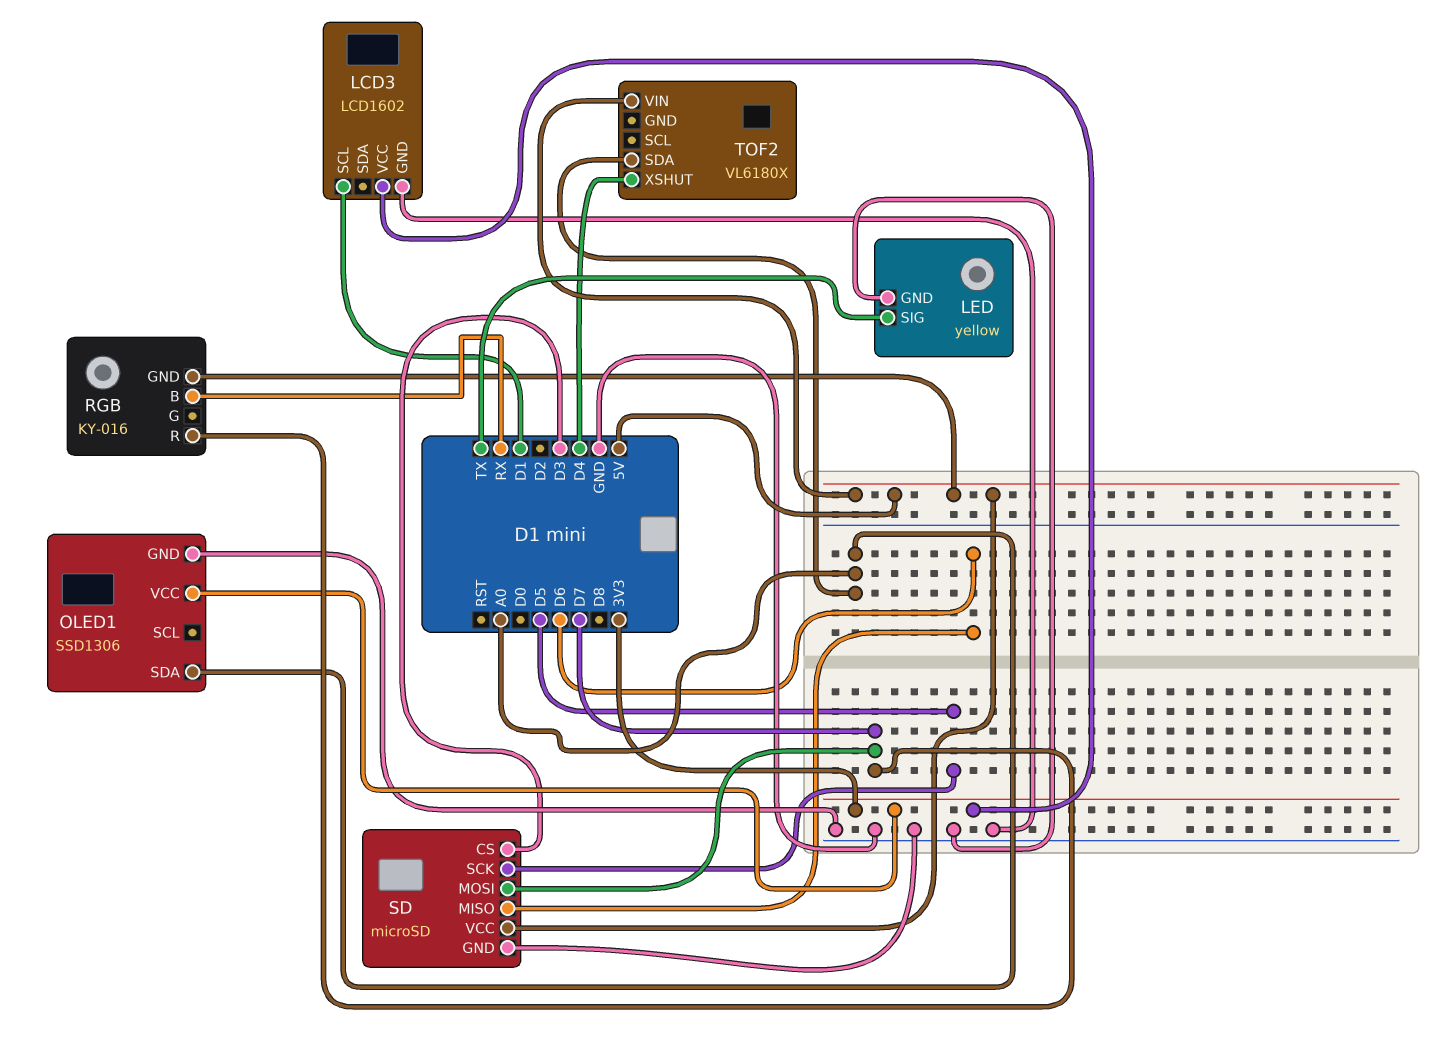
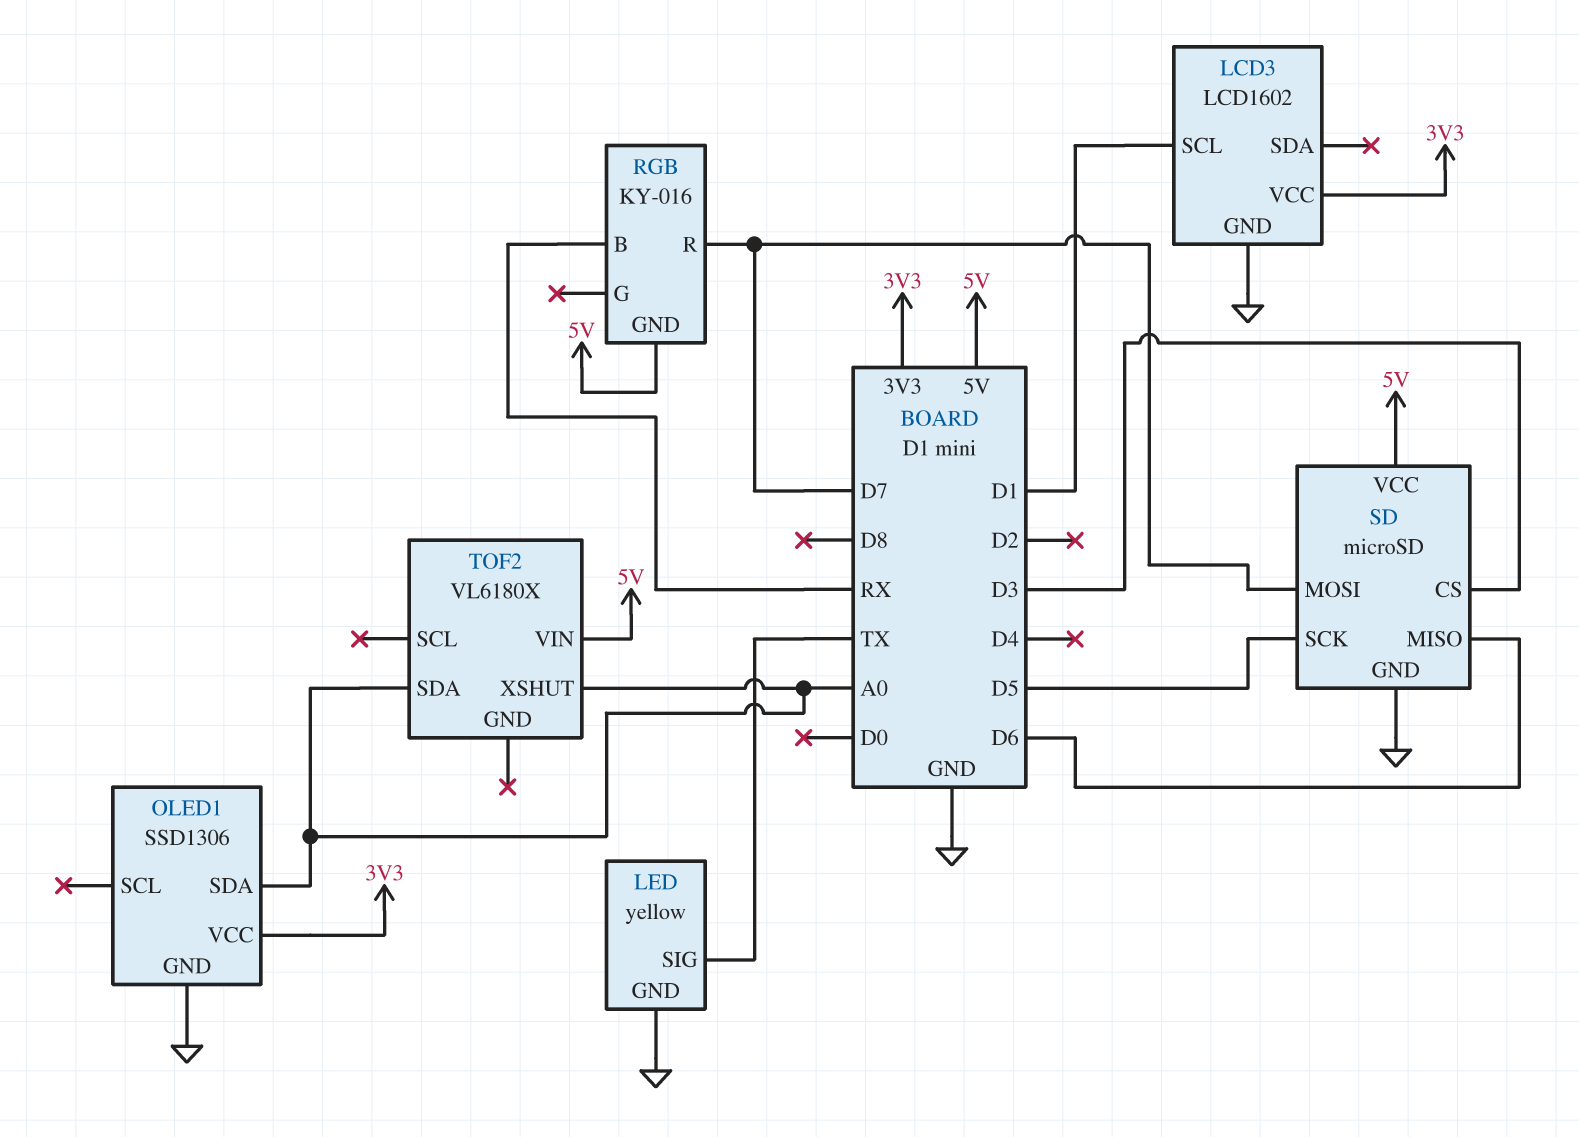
TOF2 pin XSHUT: D4 -> A0

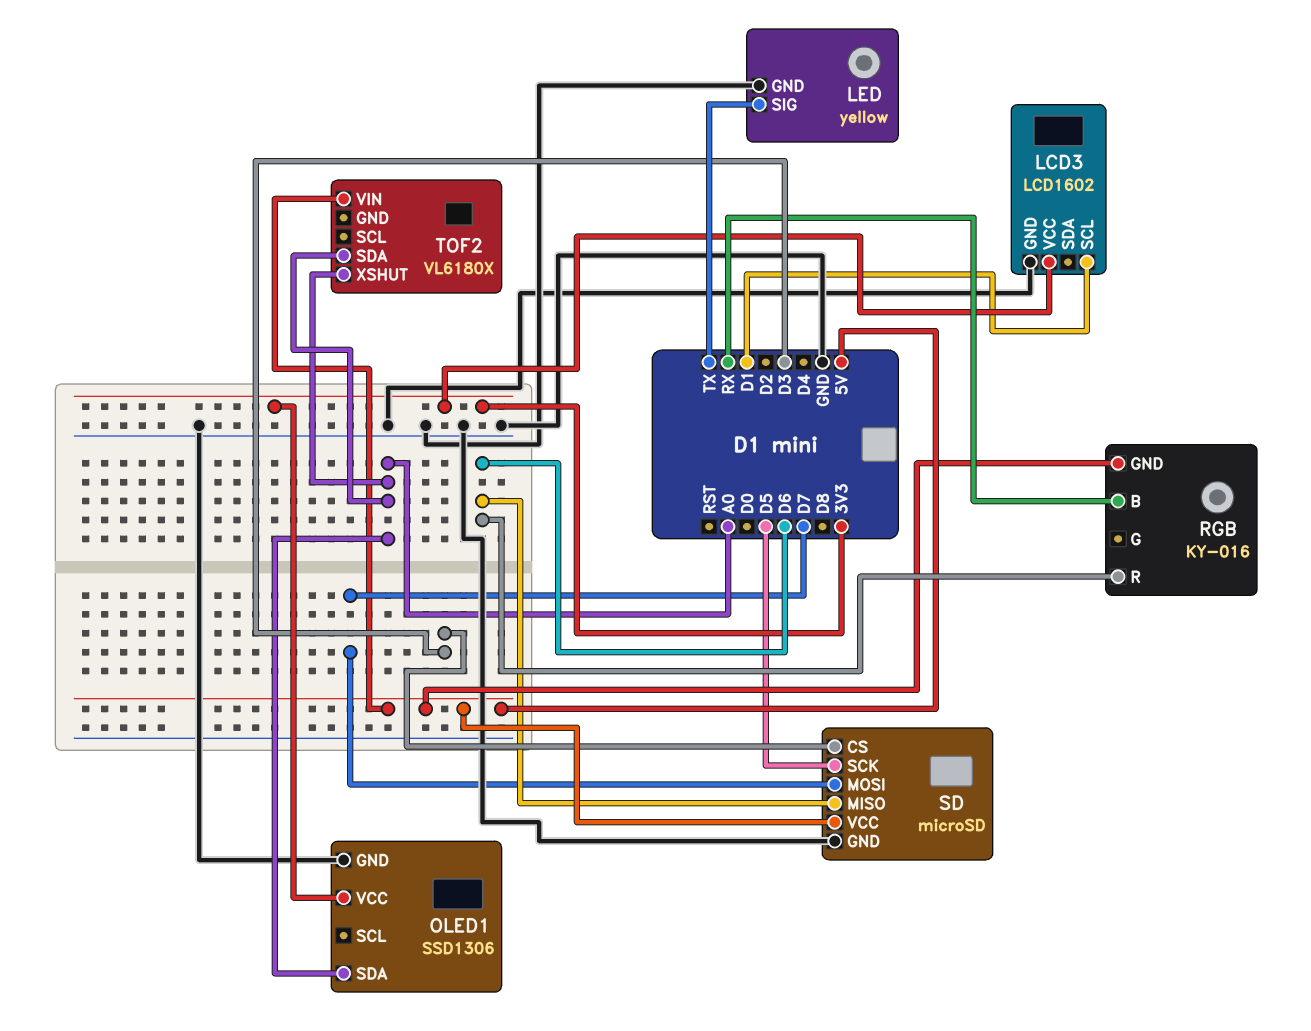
RGB pin R: D7 -> D6

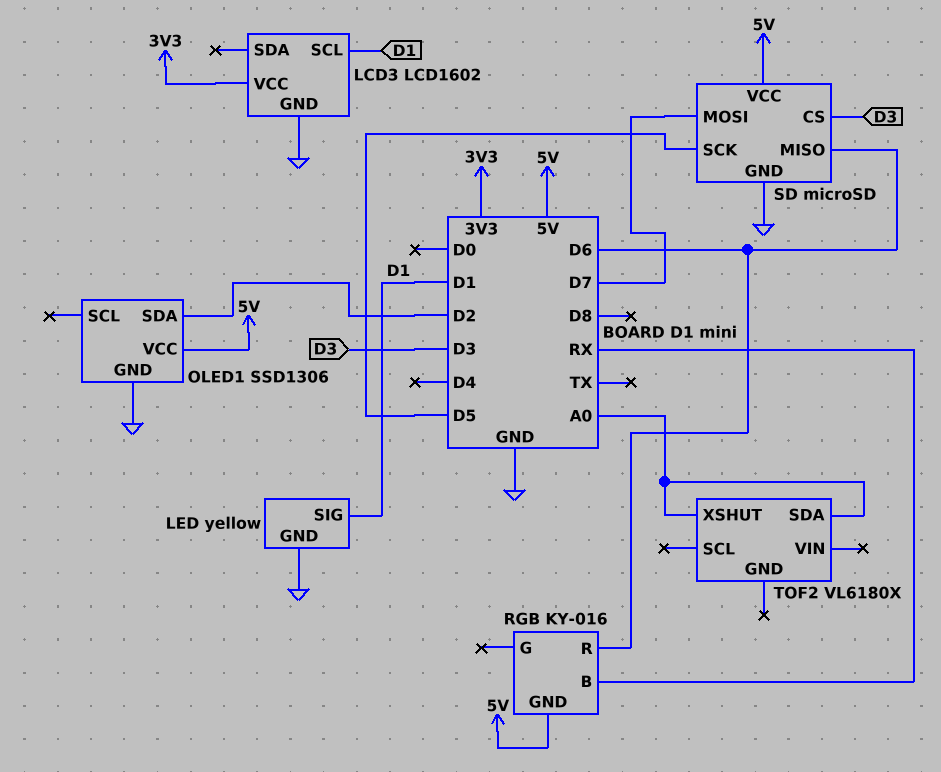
LED pin SIG: TX -> D1
OLED1 pin SDA: A0 -> D2
OLED1 pin VCC: 3V3 -> 5V
TOF2 pin VIN: 5V -> none

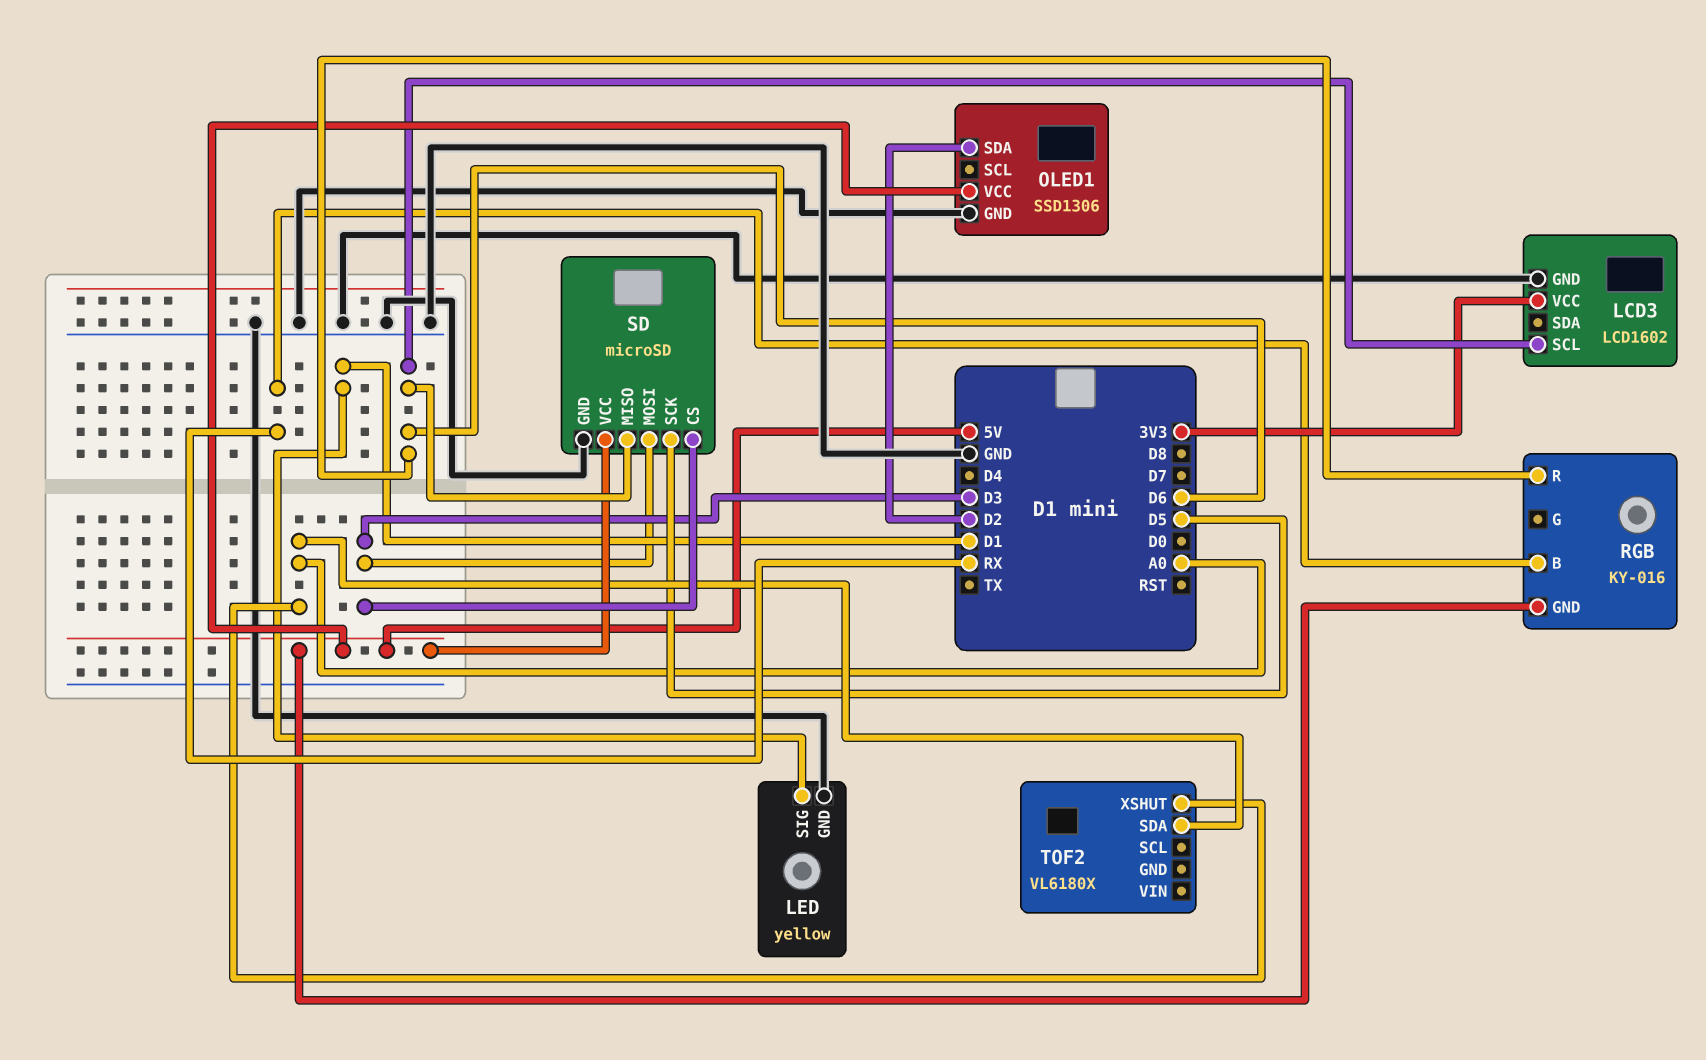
LCD3 pin SCL: D1 -> D6
SD pin MOSI: D7 -> D3

